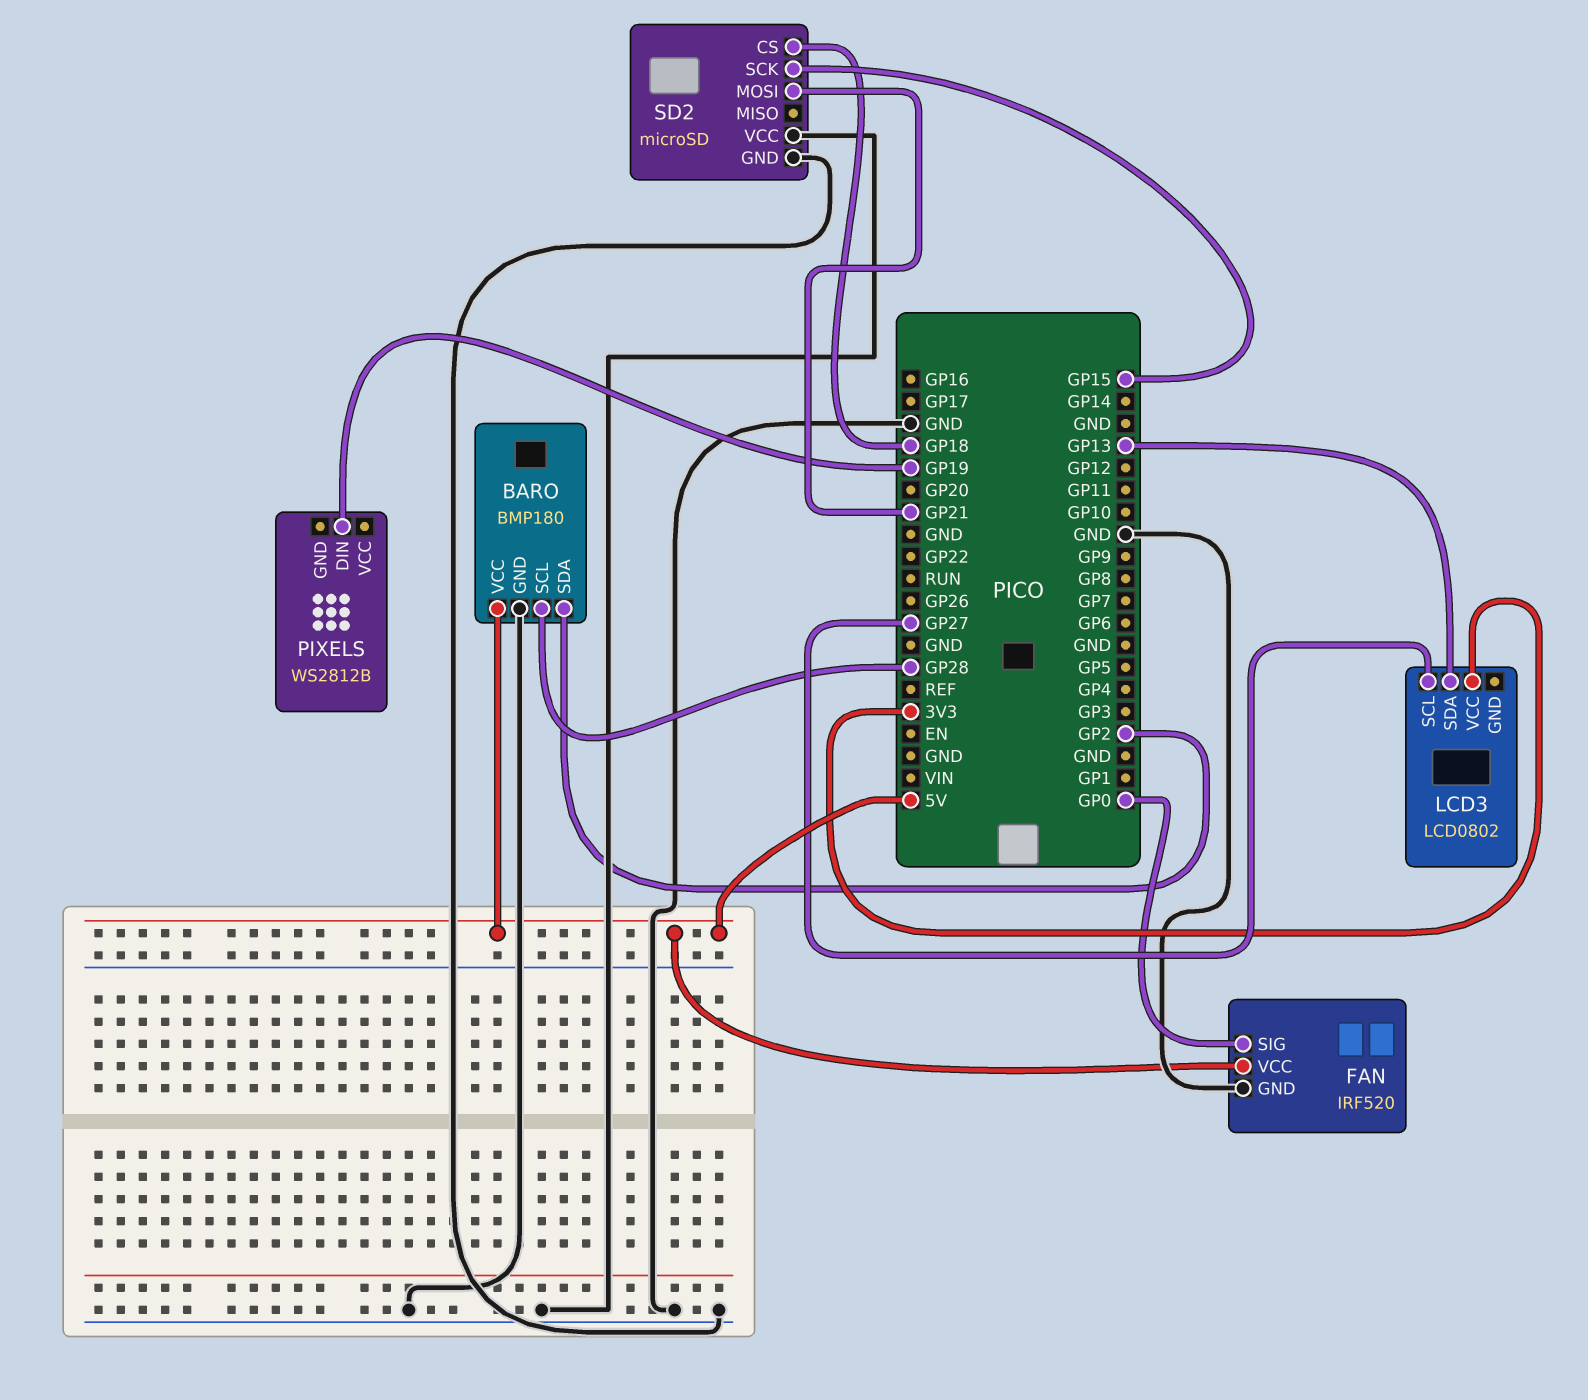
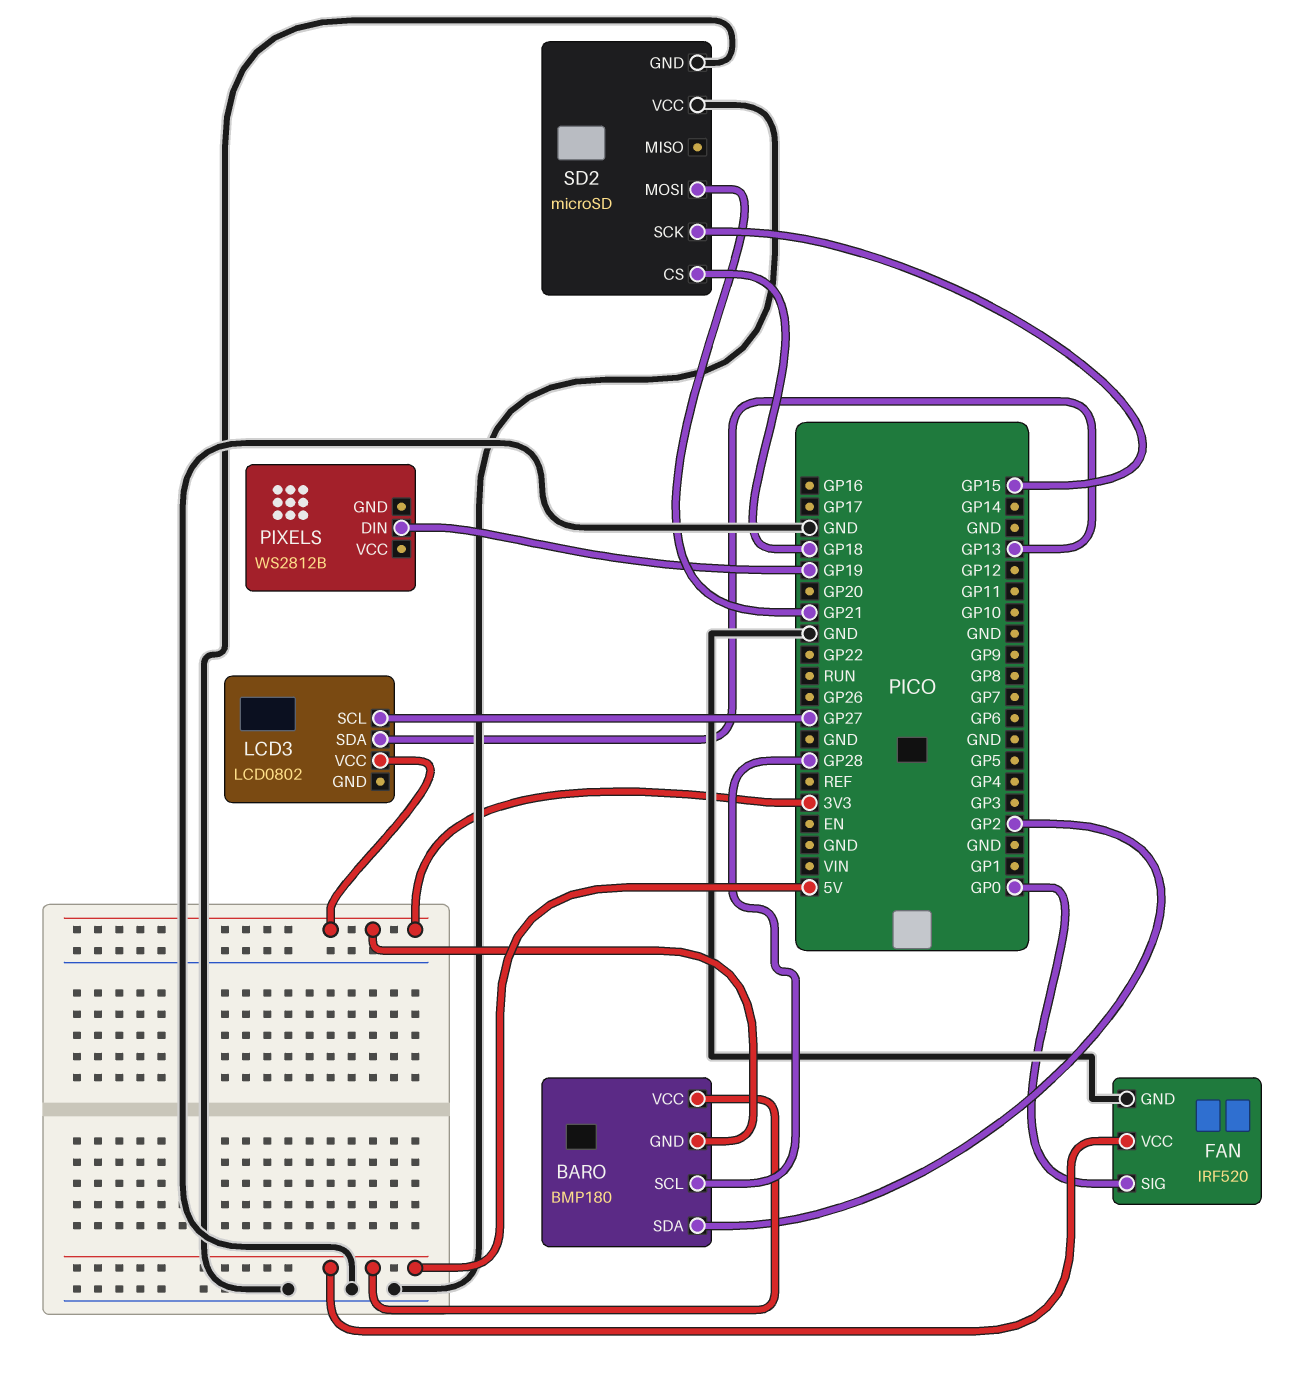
BARO pin GND: GND -> 3V3

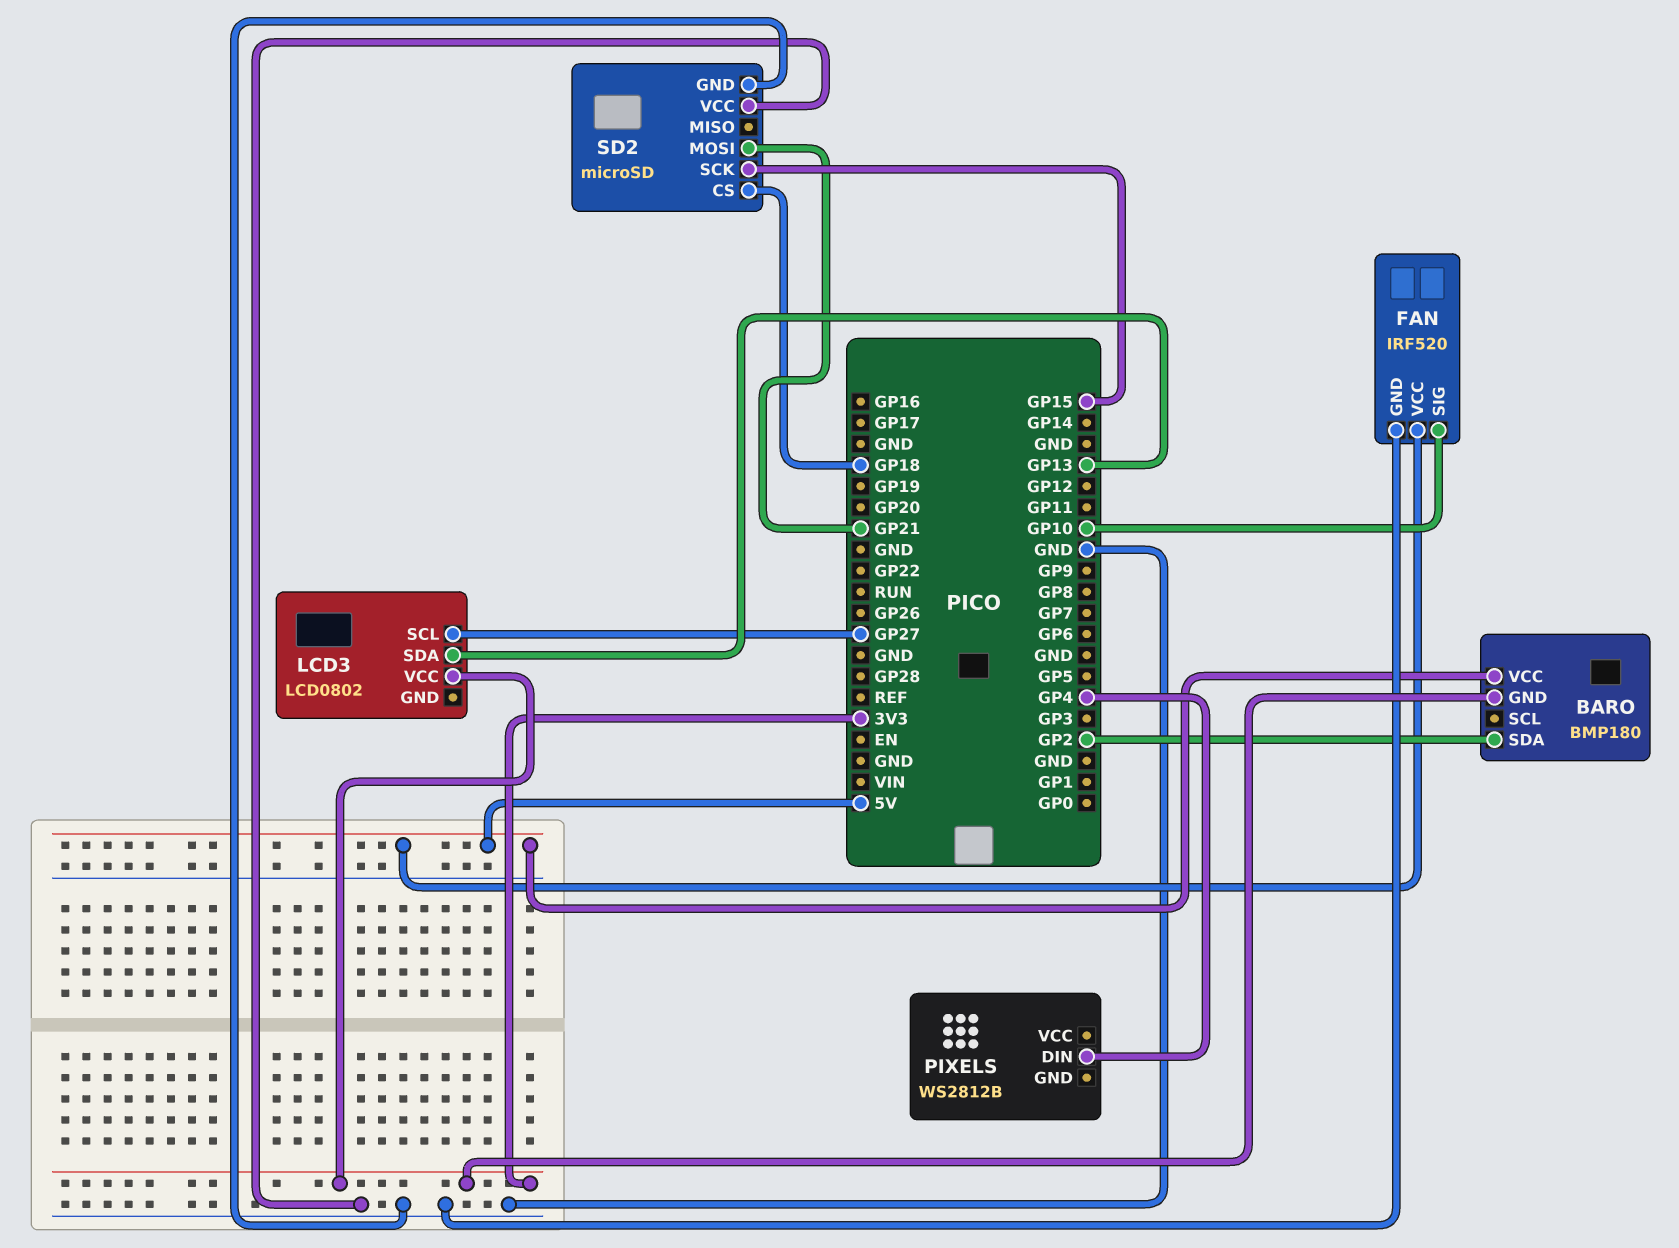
BARO pin SCL: GP28 -> none
FAN pin SIG: GP0 -> GP10
PIXELS pin DIN: GP19 -> GP4

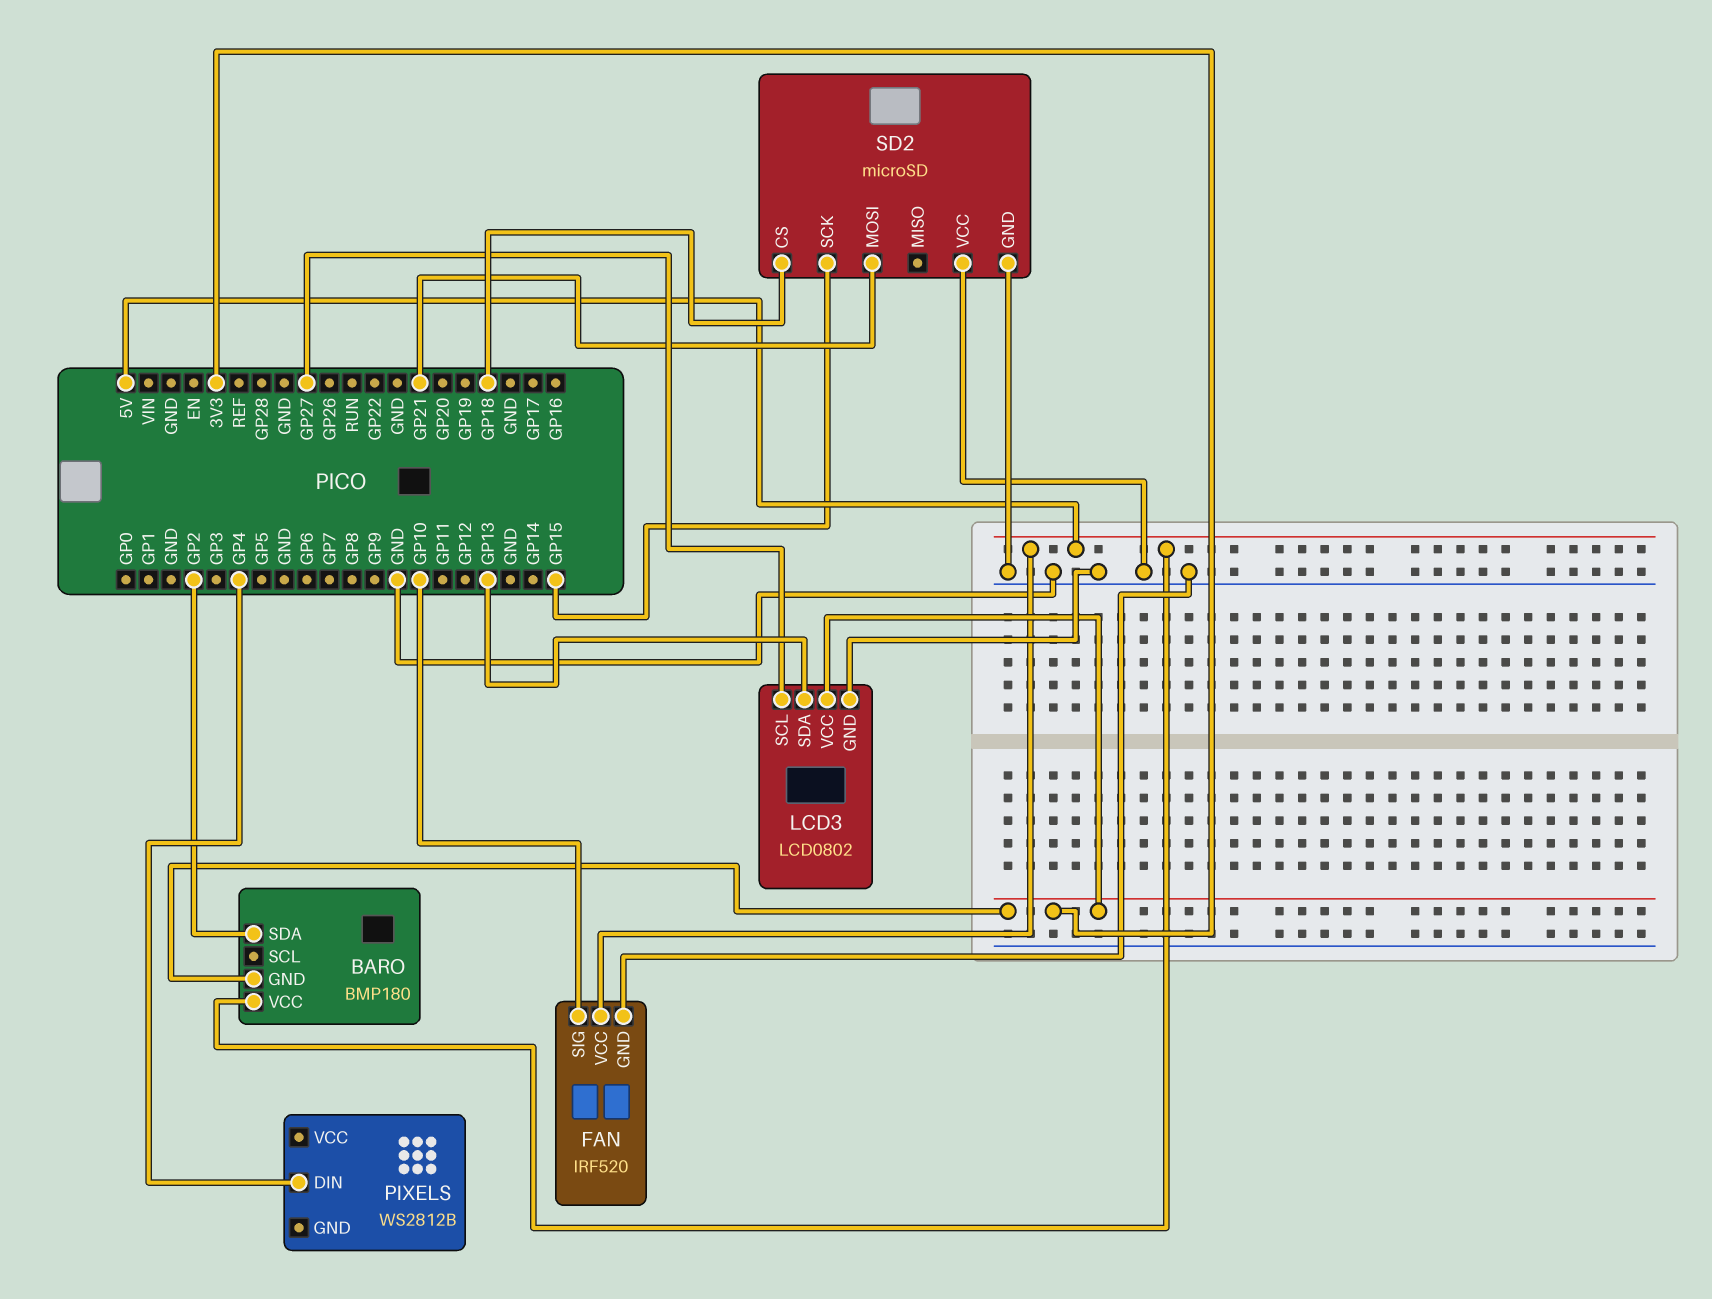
LCD3 pin GND: none -> GND

